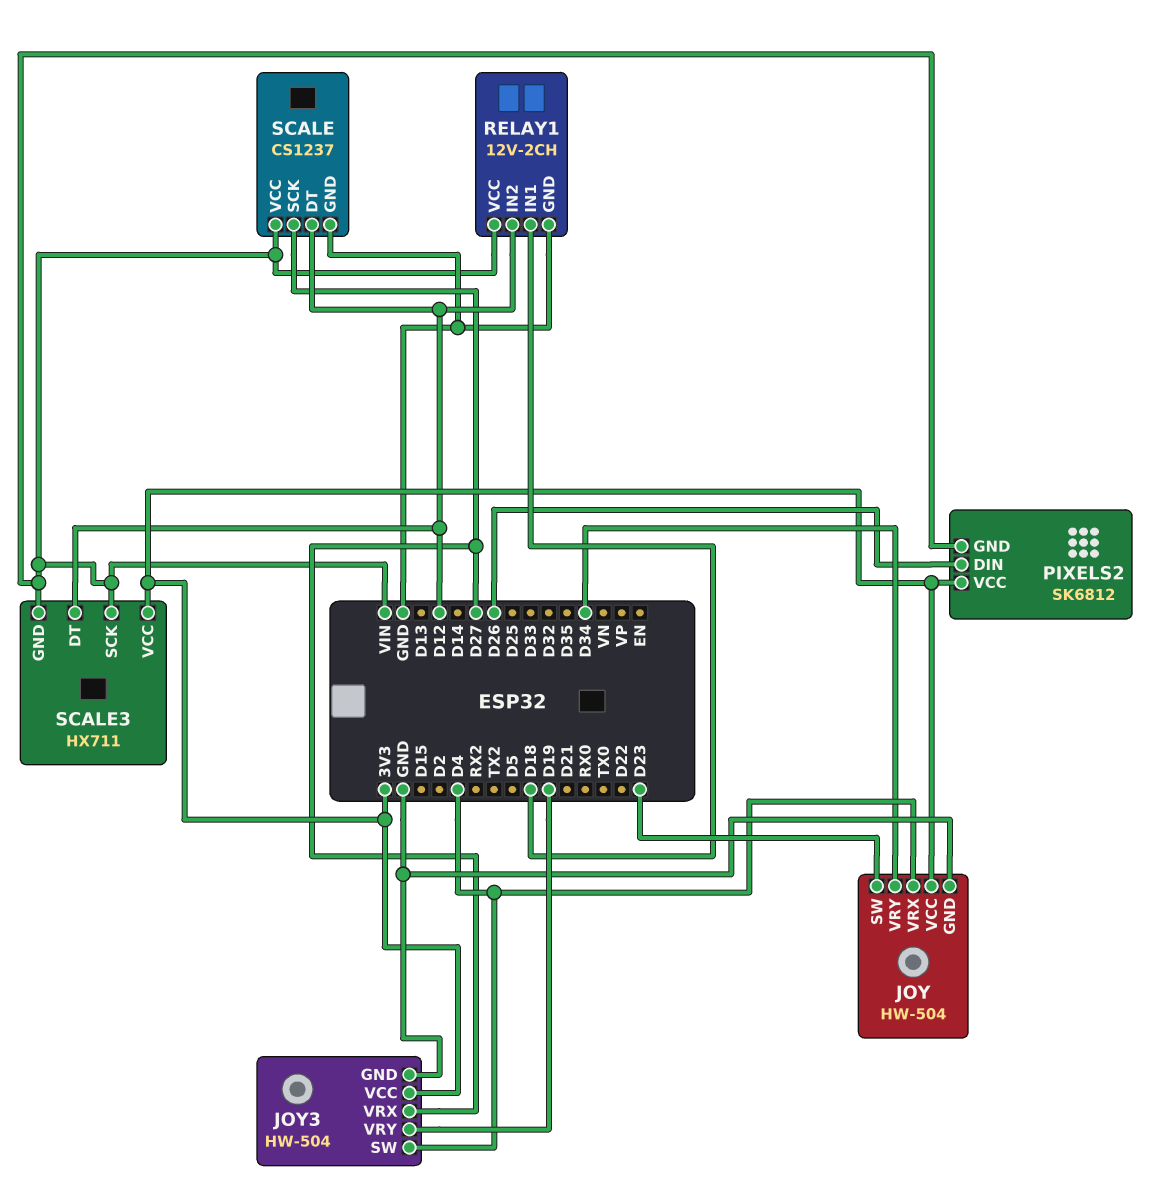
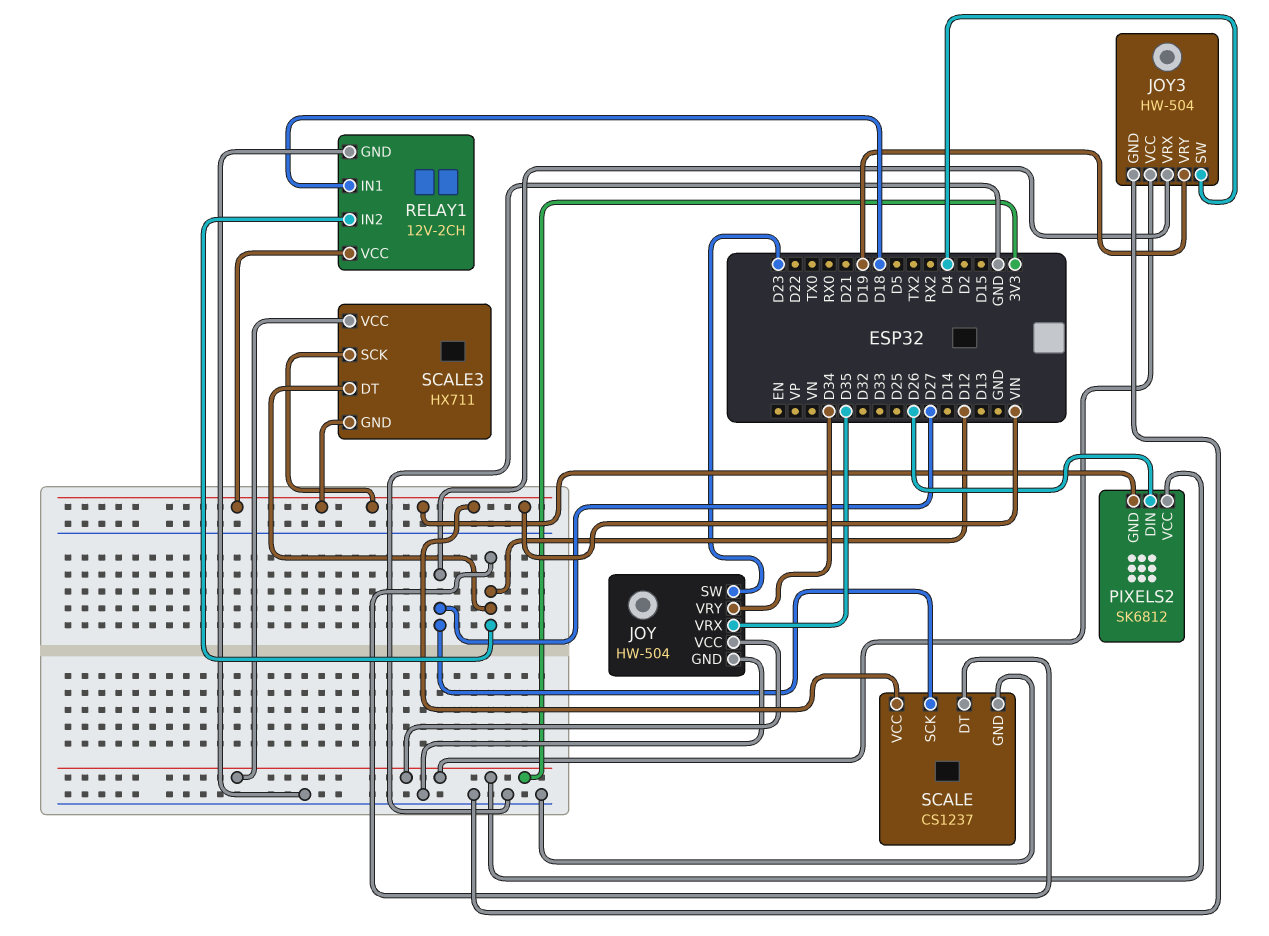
JOY pin VRX: D4 -> D35

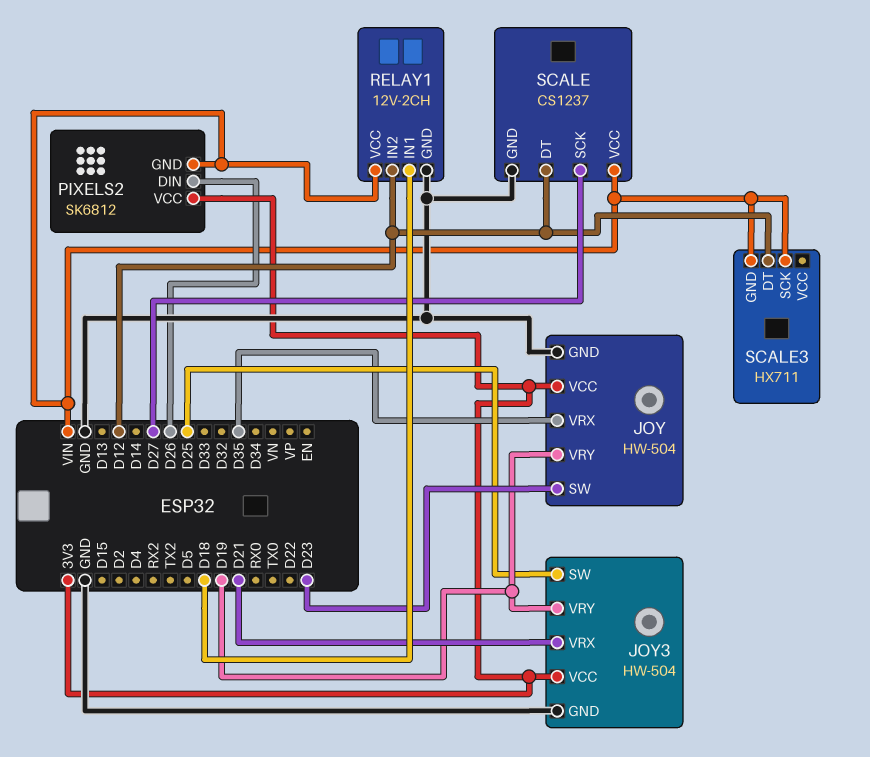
JOY pin VRY: D34 -> D19
JOY3 pin SW: D4 -> D25
JOY3 pin VRX: D27 -> D21
SCALE3 pin VCC: 3V3 -> none

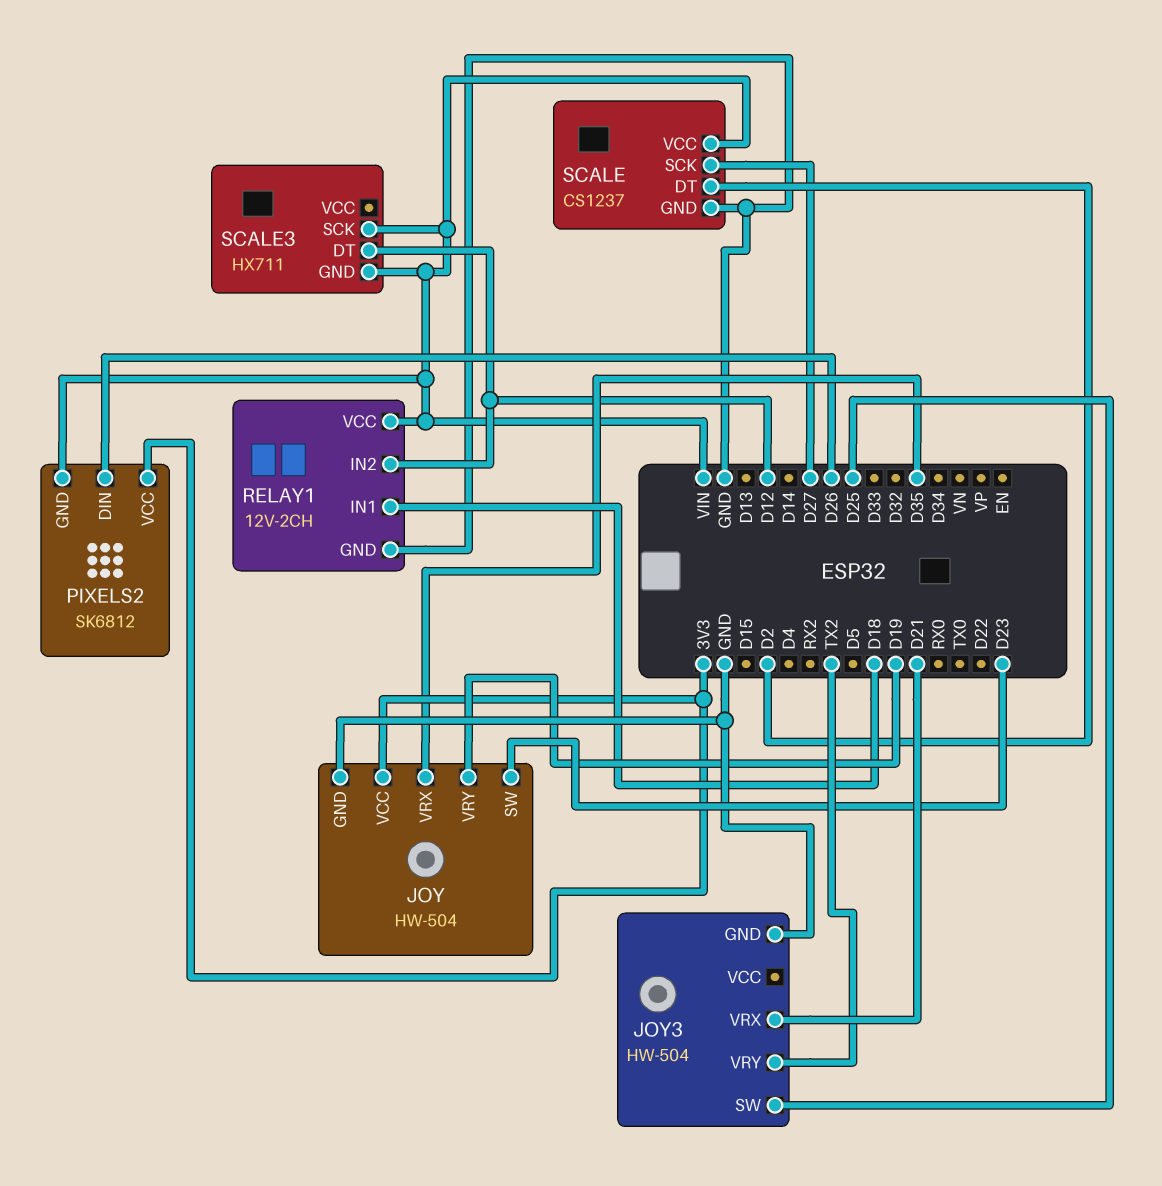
JOY3 pin VCC: 3V3 -> none
JOY3 pin VRY: D19 -> TX2
SCALE pin DT: D12 -> D2

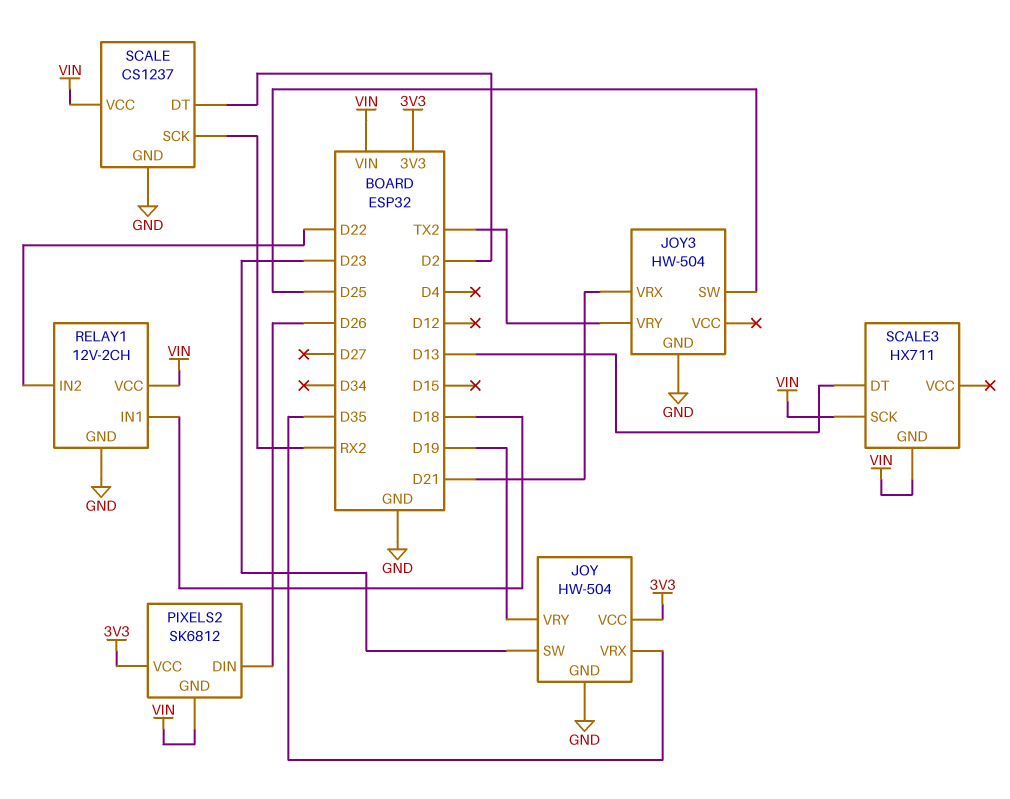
RELAY1 pin IN2: D12 -> D22
SCALE pin SCK: D27 -> RX2
SCALE3 pin DT: D12 -> D13

